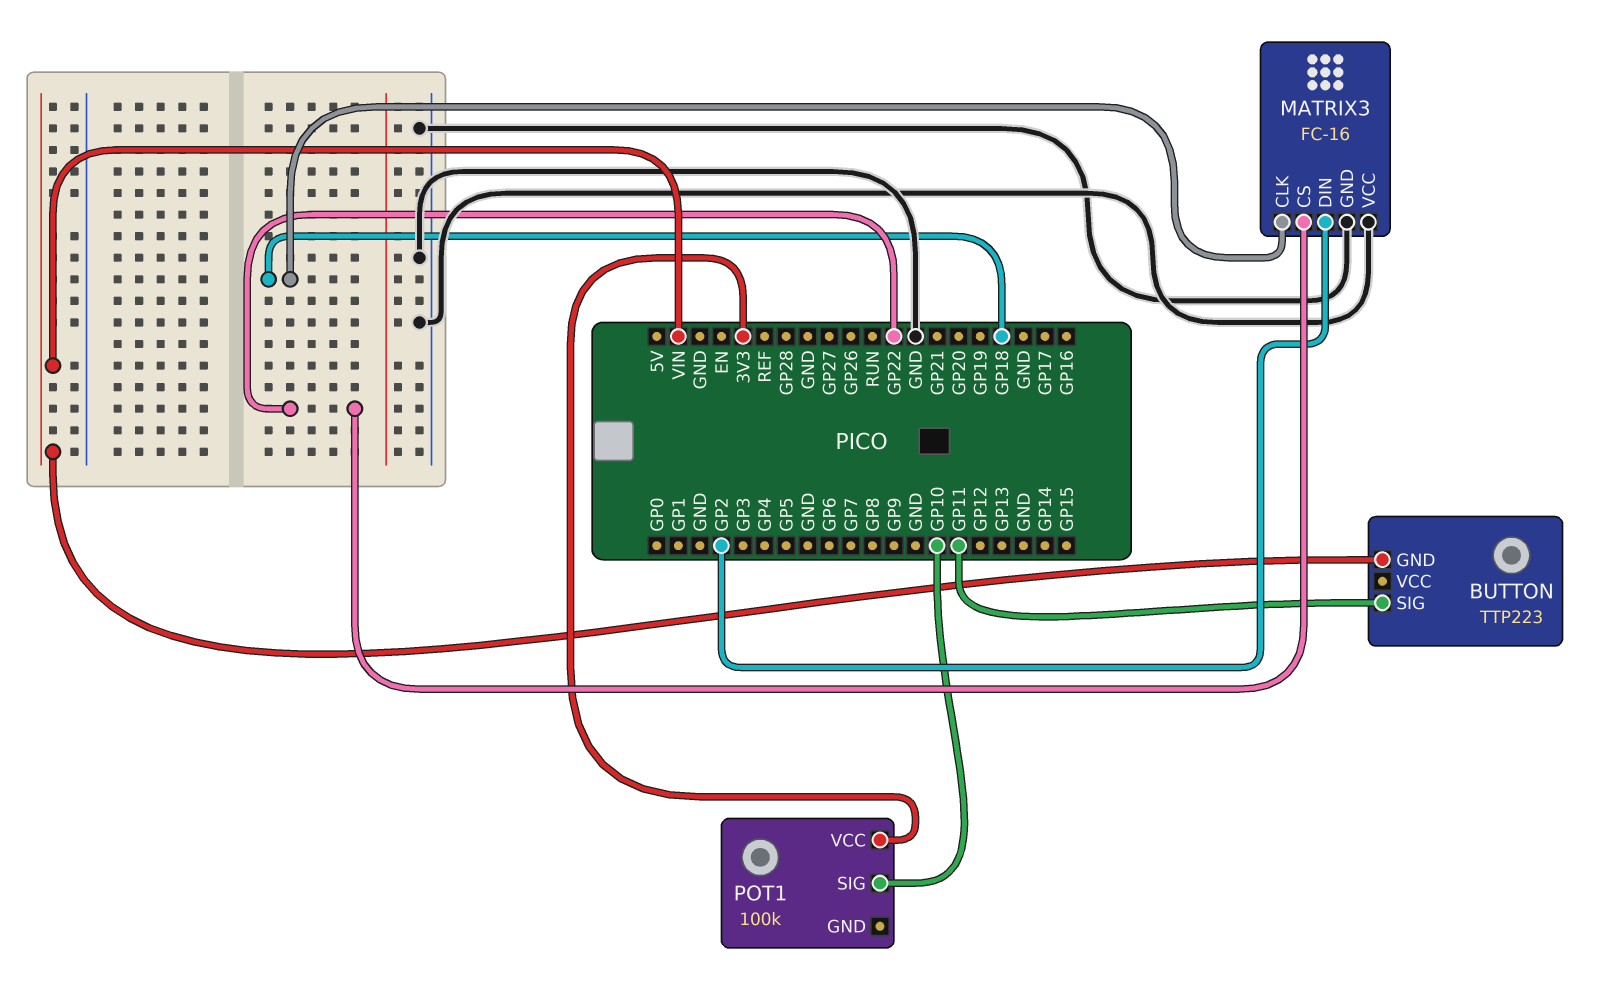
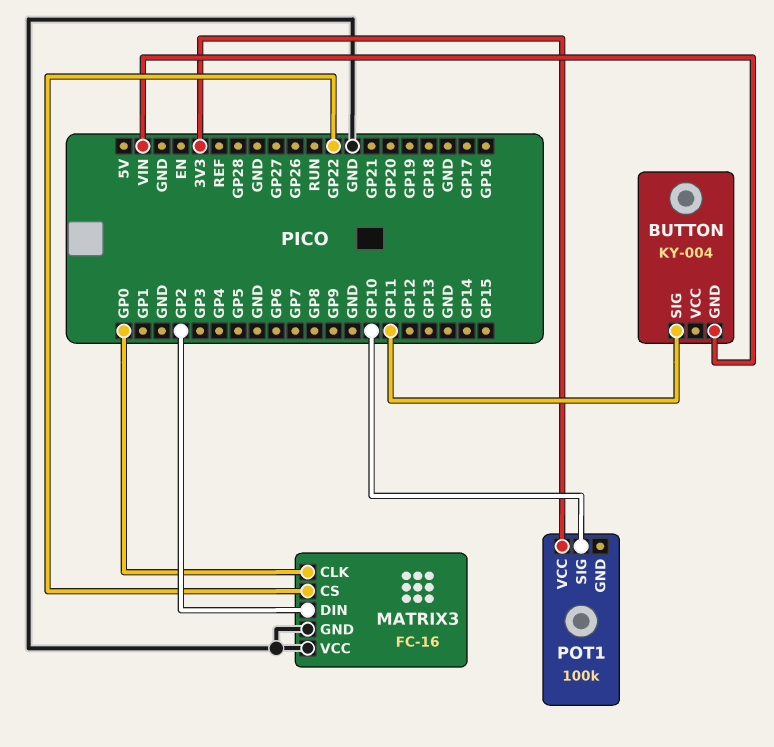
BUTTON: TTP223 -> KY-004
MATRIX3 pin CLK: GP18 -> GP0

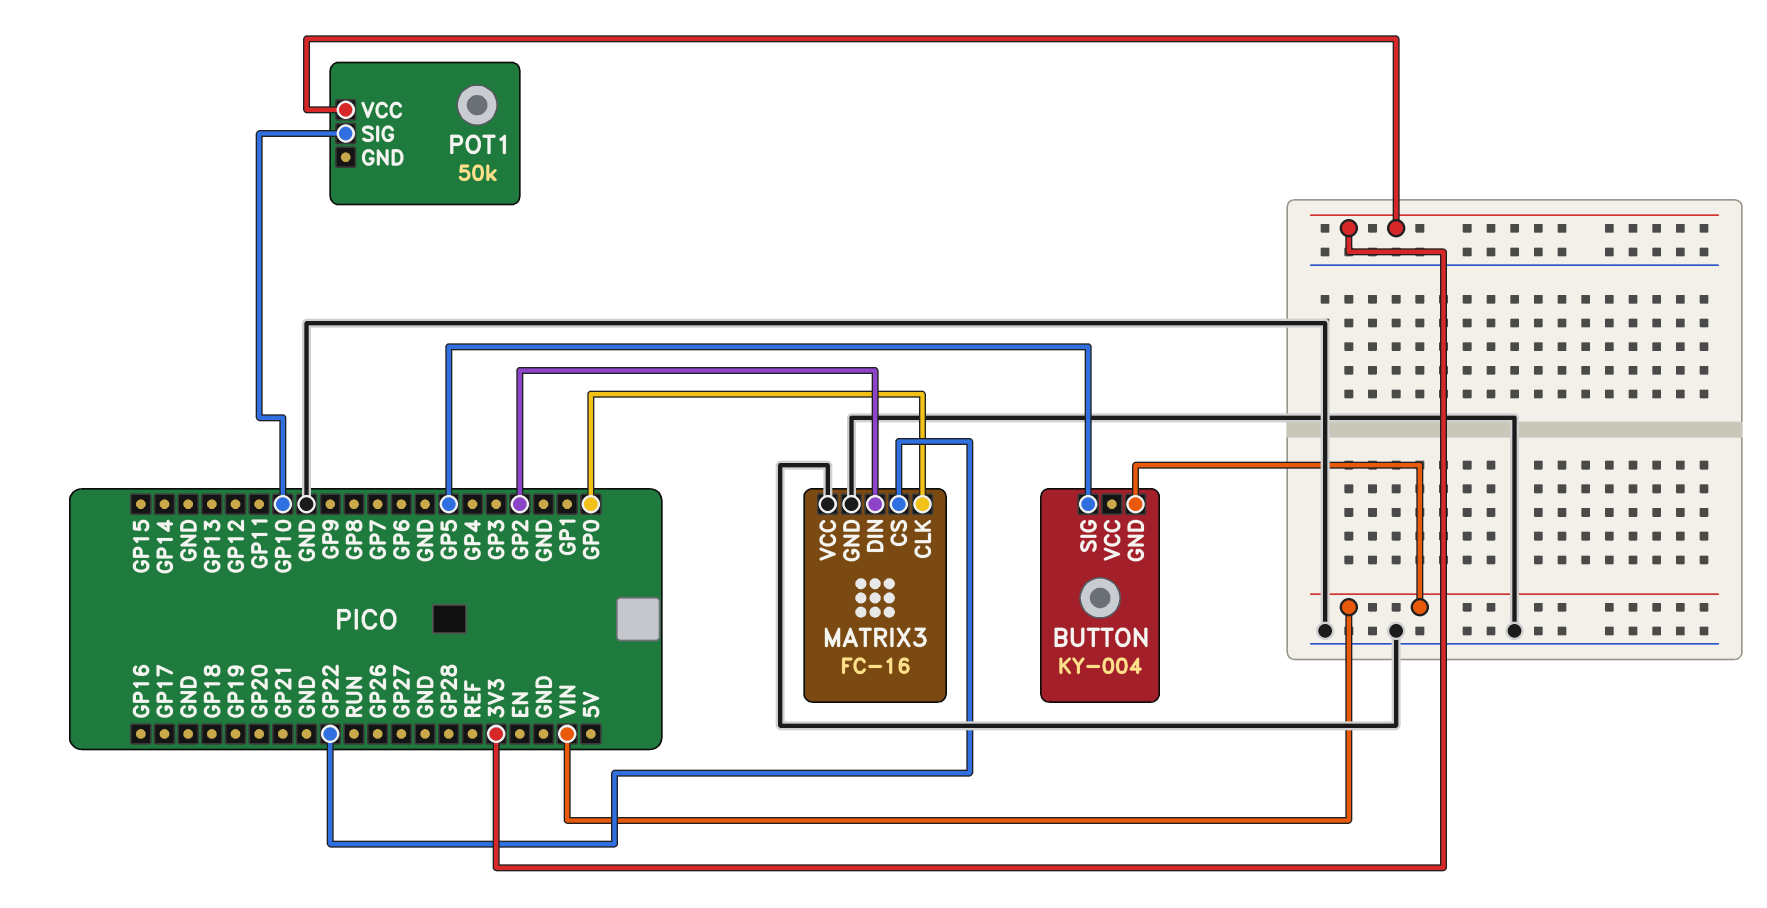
BUTTON pin SIG: GP11 -> GP5
POT1: 100k -> 50k

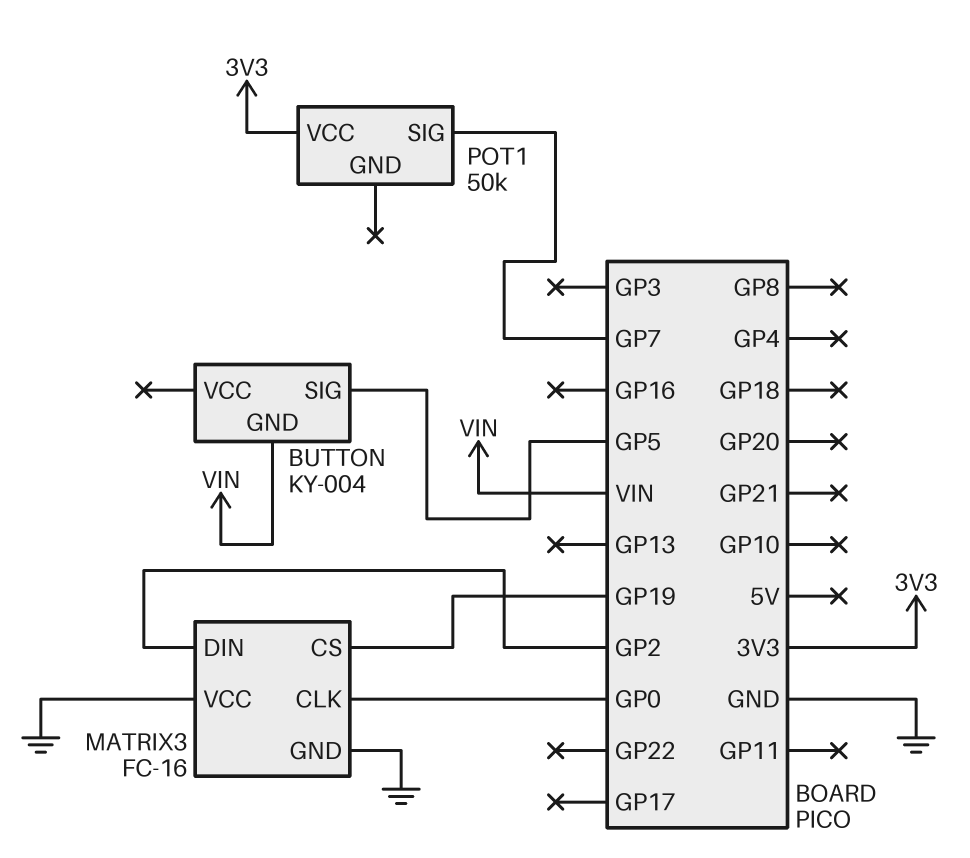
MATRIX3 pin CS: GP22 -> GP19
POT1 pin SIG: GP10 -> GP7

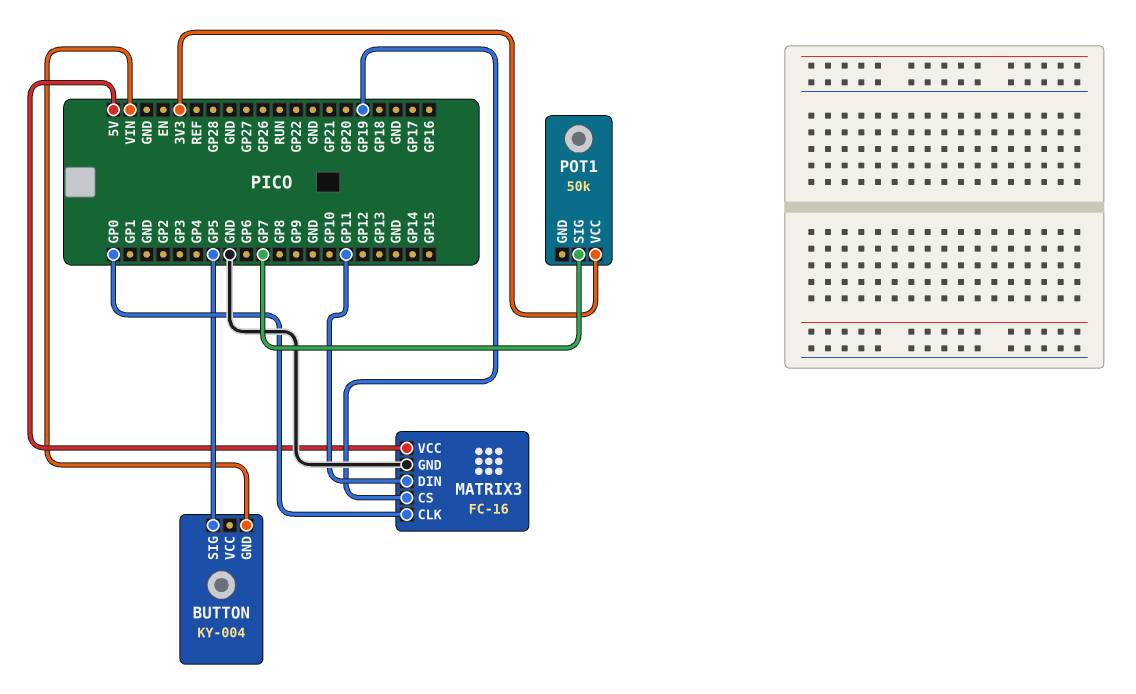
MATRIX3 pin DIN: GP2 -> GP11
MATRIX3 pin VCC: GND -> 5V

